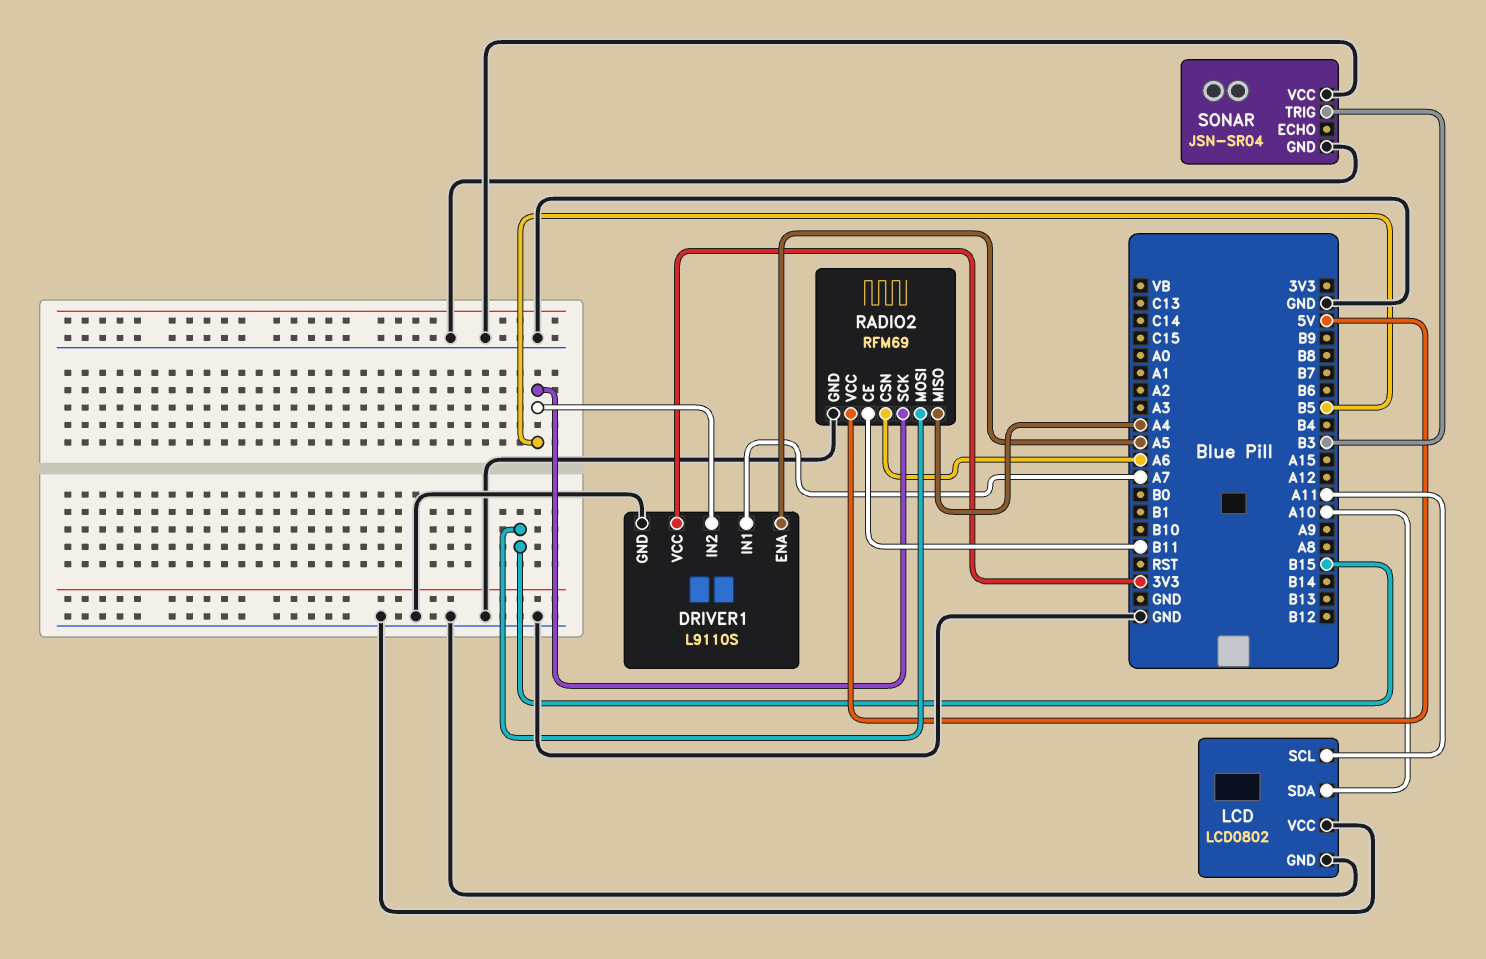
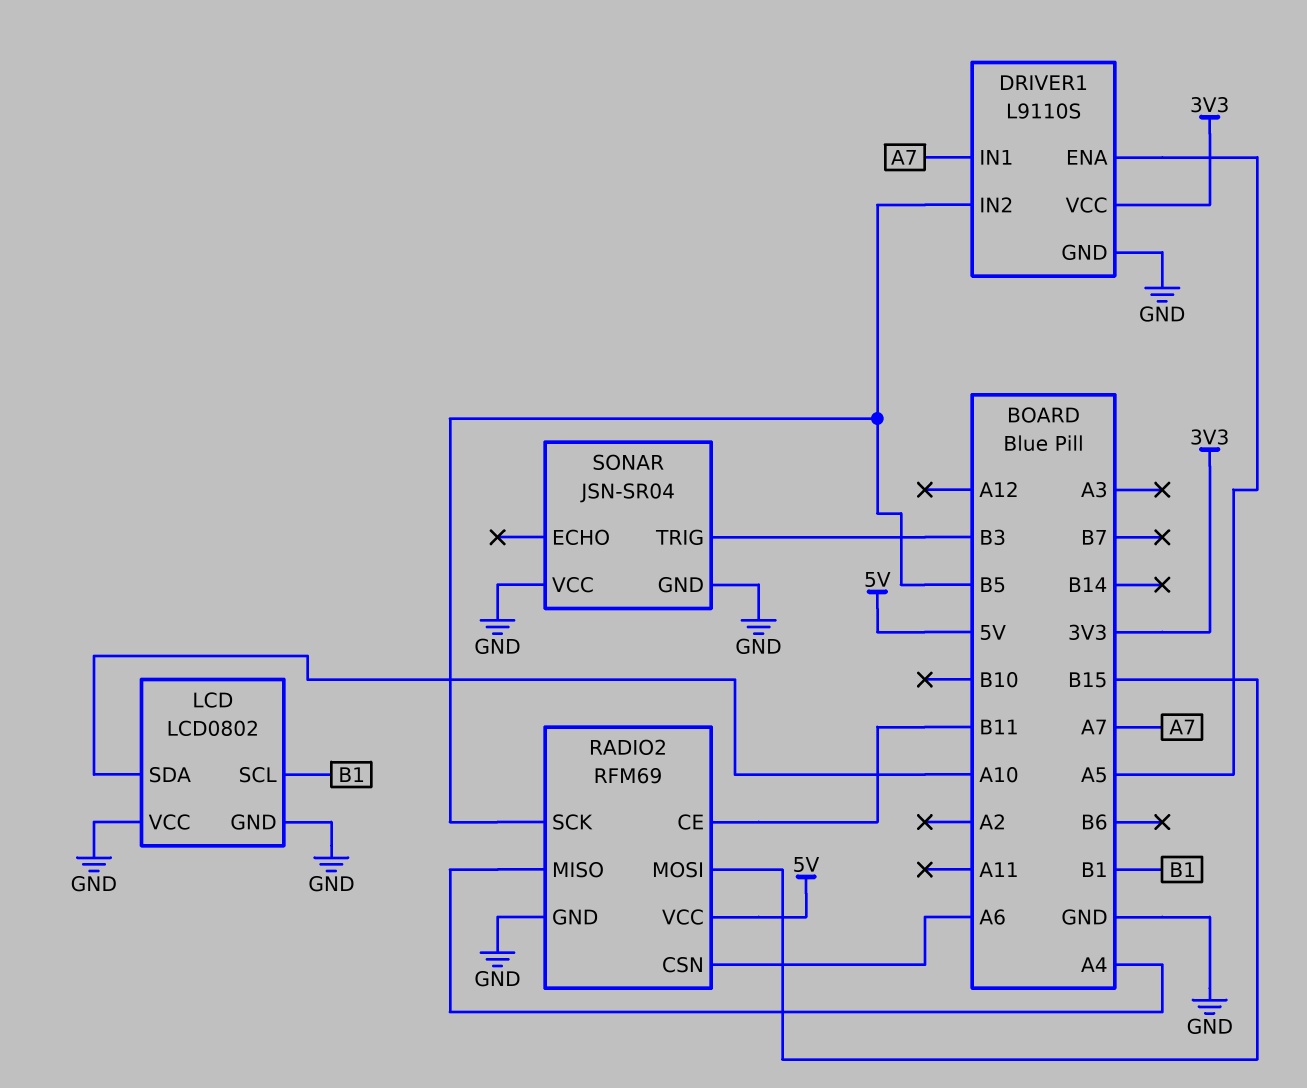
LCD pin SCL: A11 -> B1

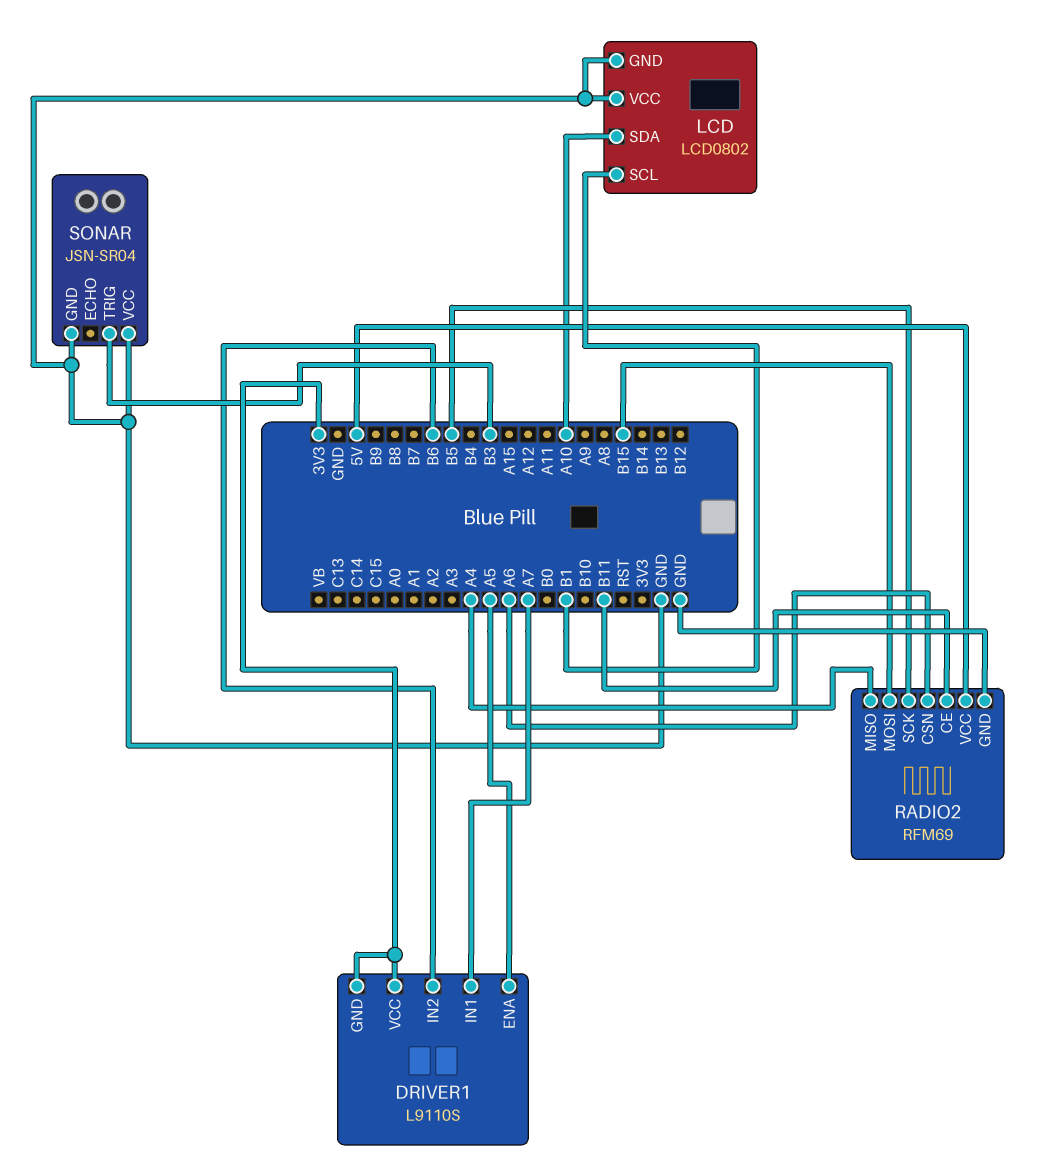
DRIVER1 pin GND: GND -> 3V3
DRIVER1 pin IN2: B5 -> B6

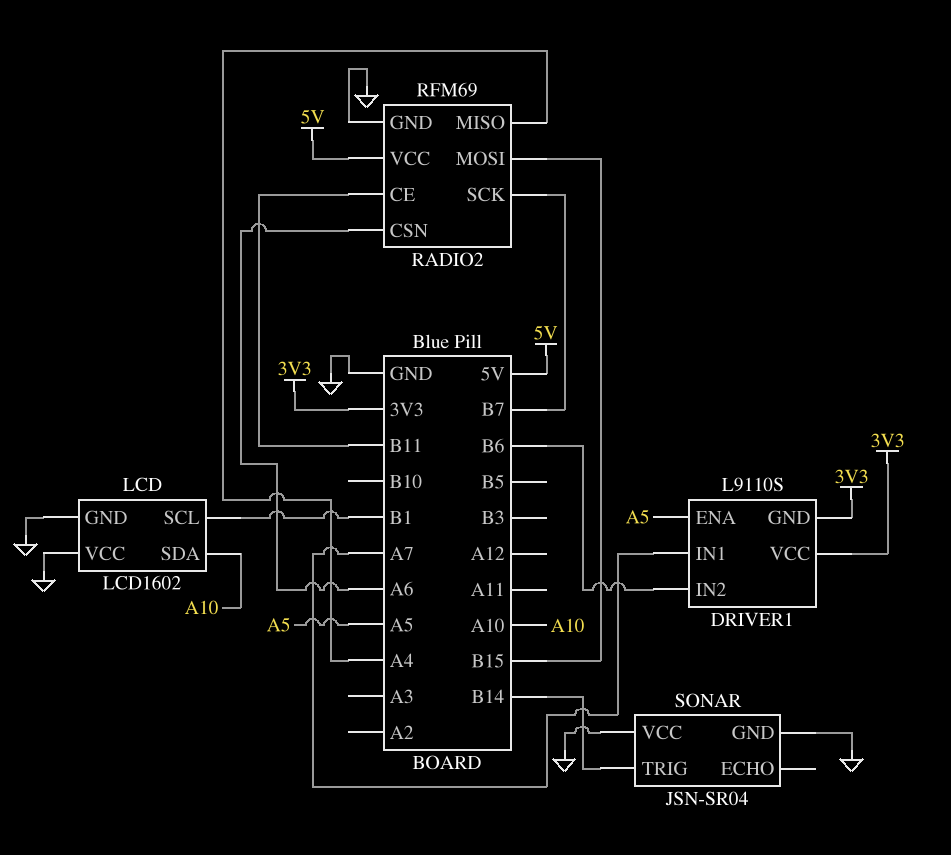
LCD: LCD0802 -> LCD1602
RADIO2 pin SCK: B5 -> B7
SONAR pin TRIG: B3 -> B14

